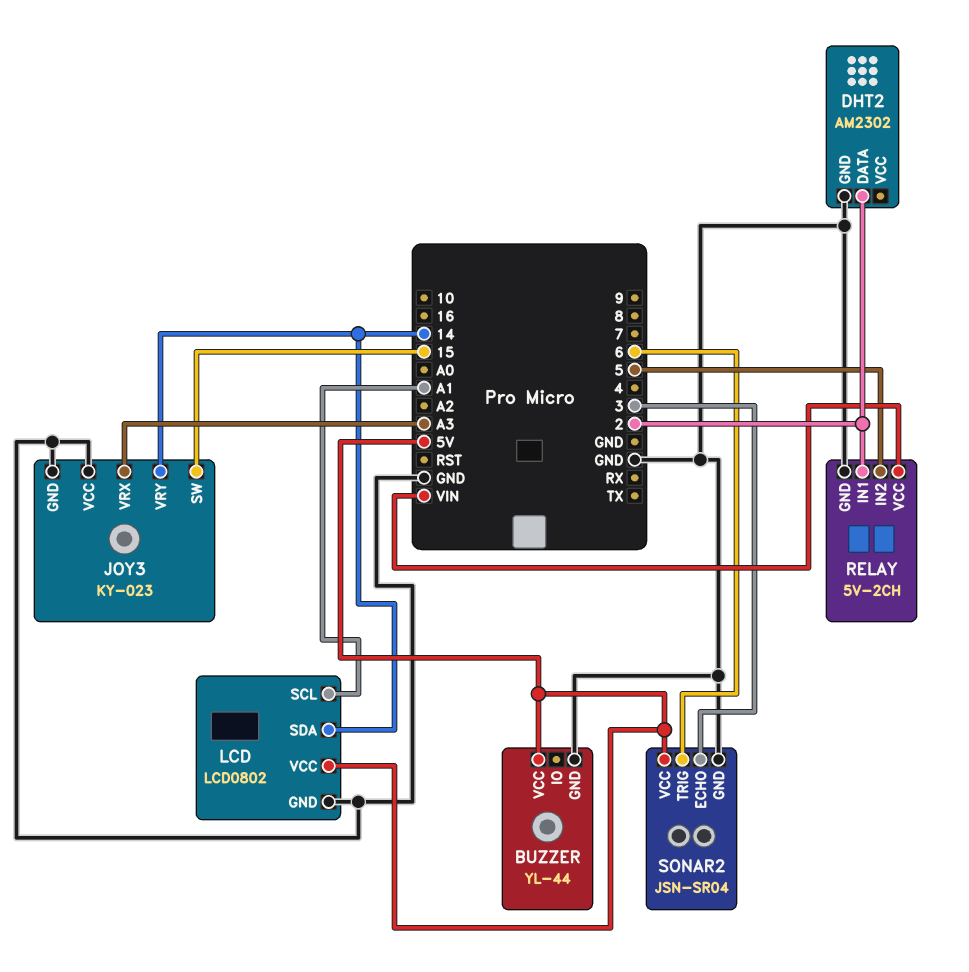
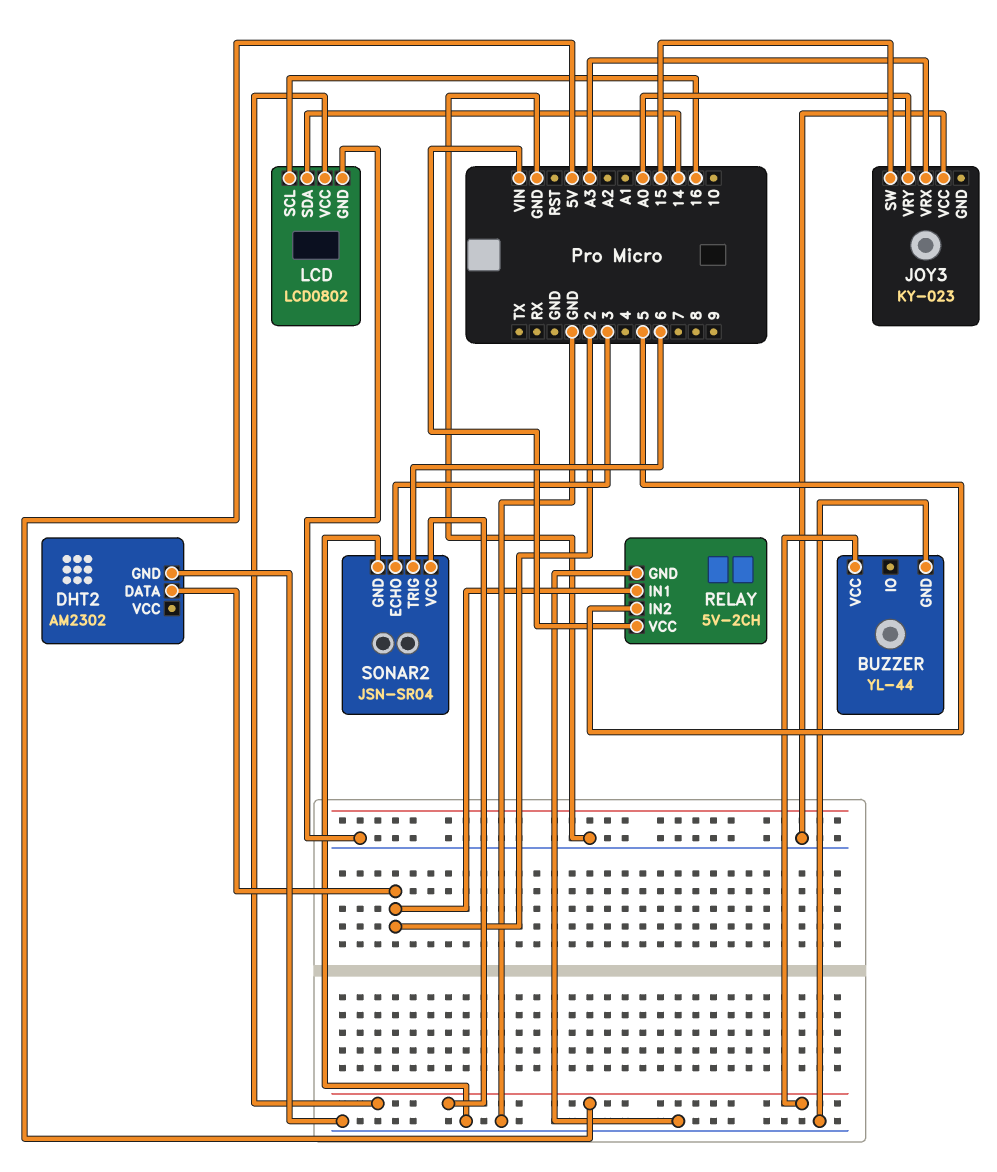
JOY3 pin GND: GND -> none
JOY3 pin VRY: 14 -> A0
LCD pin SCL: A1 -> 16

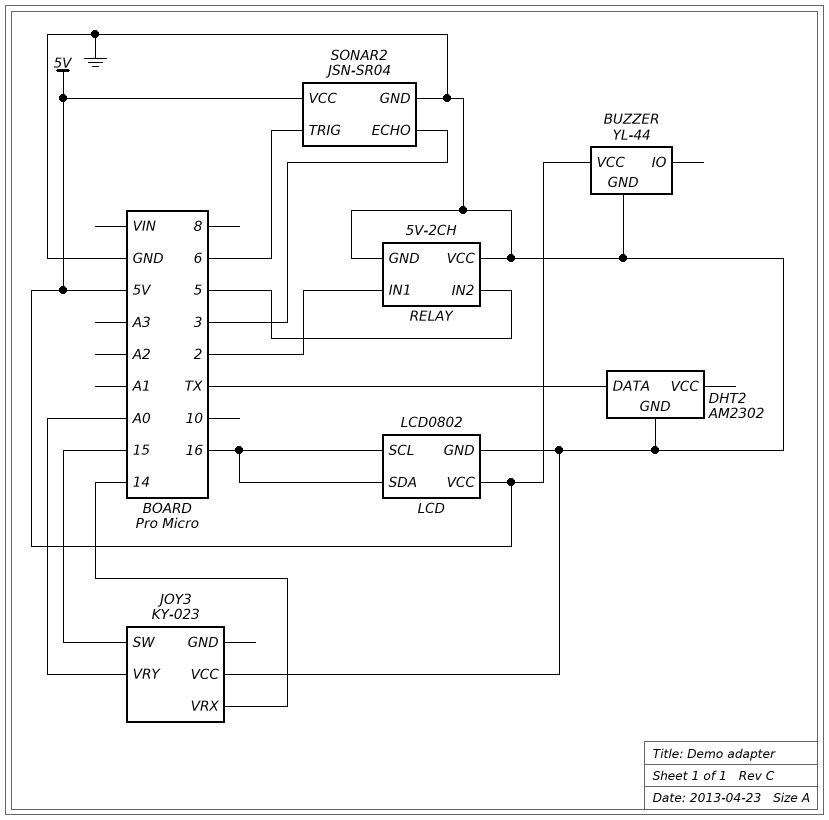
DHT2 pin DATA: 2 -> TX
JOY3 pin VRX: A3 -> 14
LCD pin SDA: 14 -> 16
RELAY pin VCC: VIN -> GND

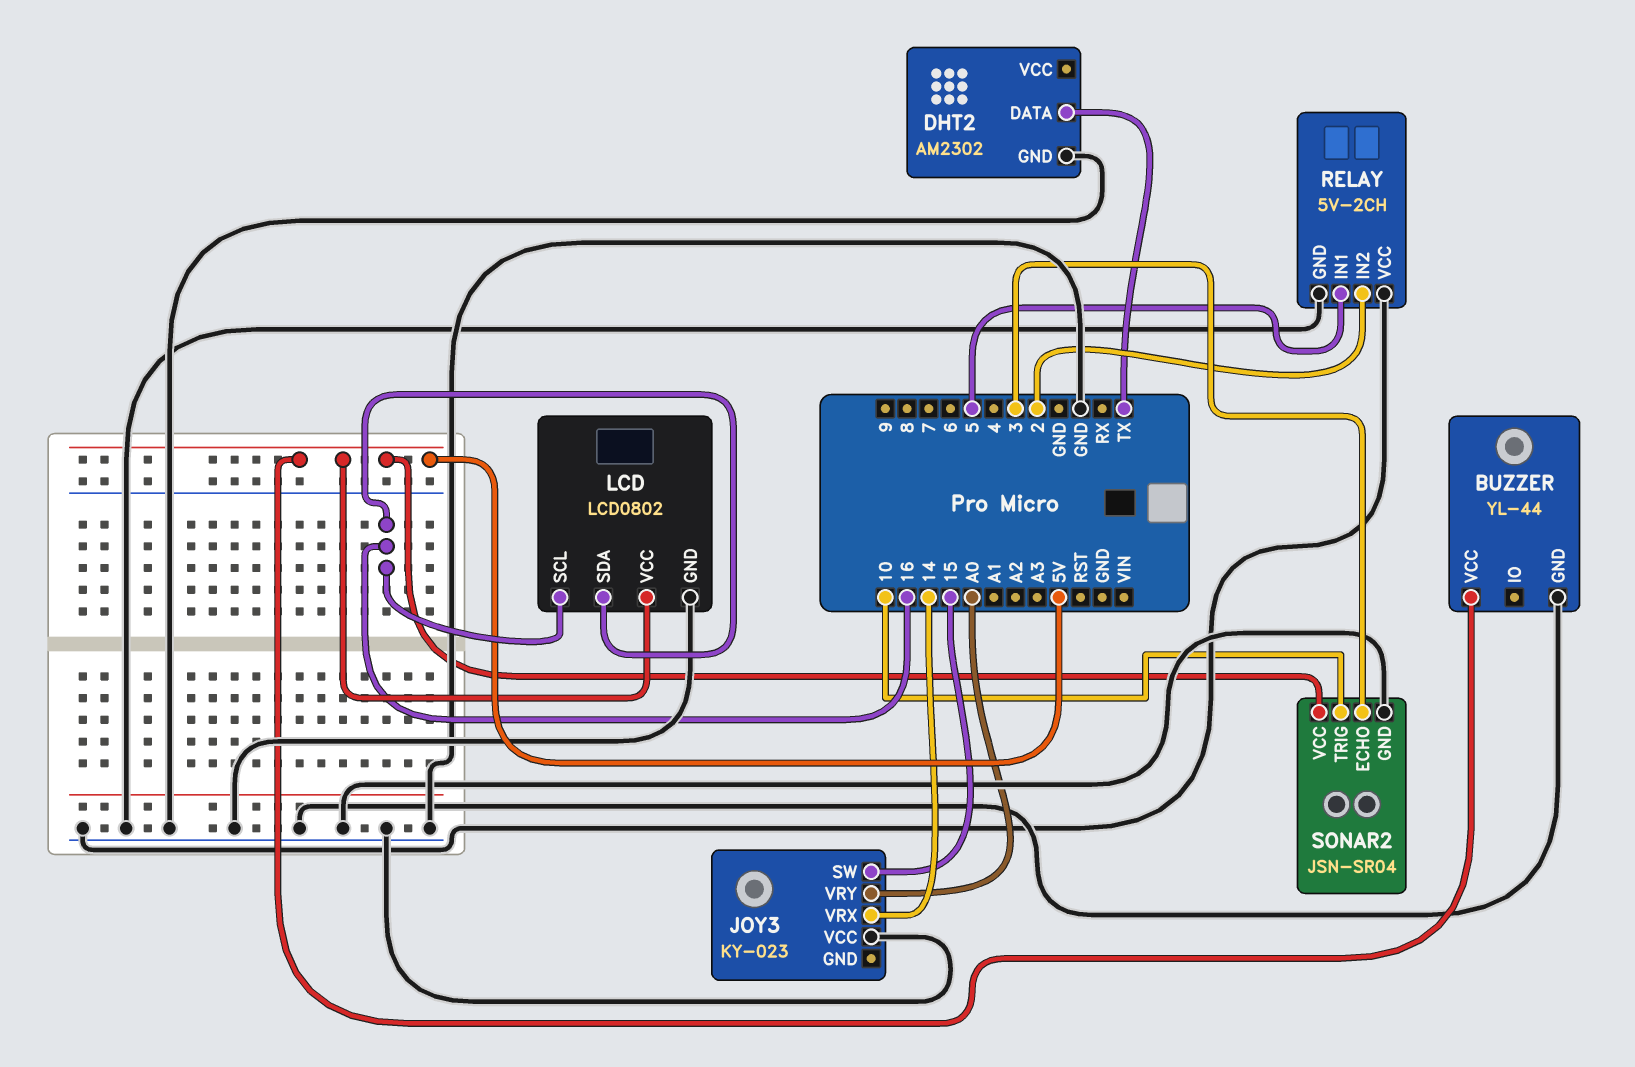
RELAY pin IN1: 2 -> 5
RELAY pin IN2: 5 -> 2
SONAR2 pin TRIG: 6 -> 10

